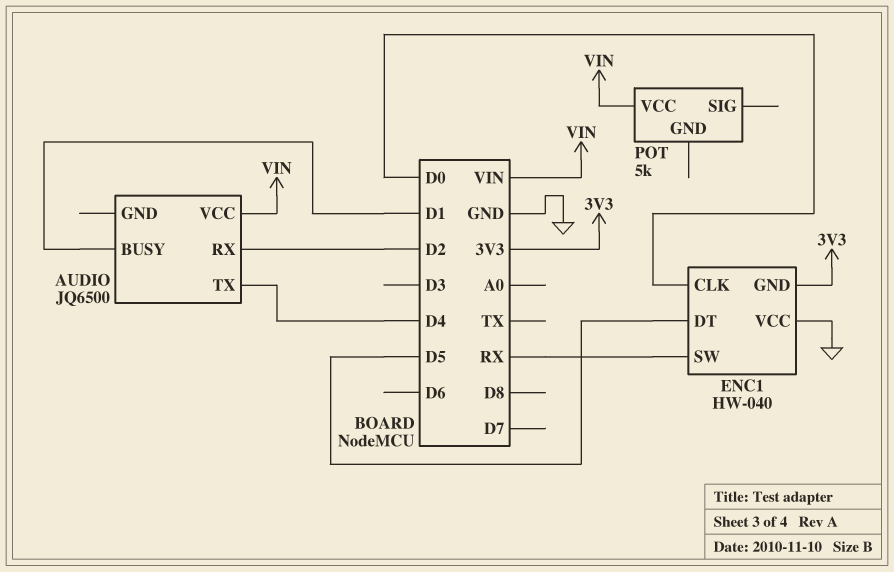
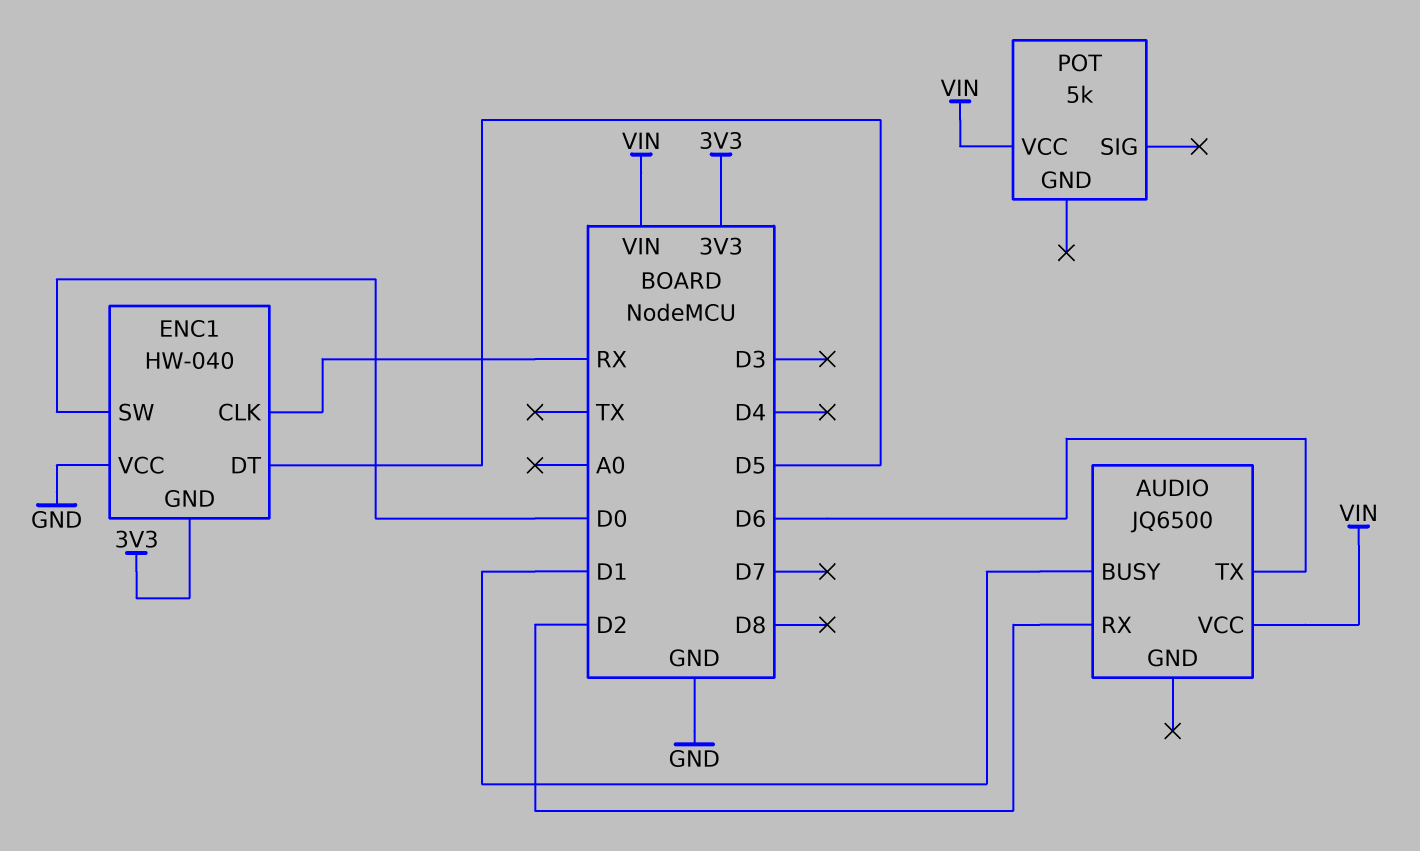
AUDIO pin TX: D4 -> D6
ENC1 pin CLK: D0 -> RX
ENC1 pin SW: RX -> D0

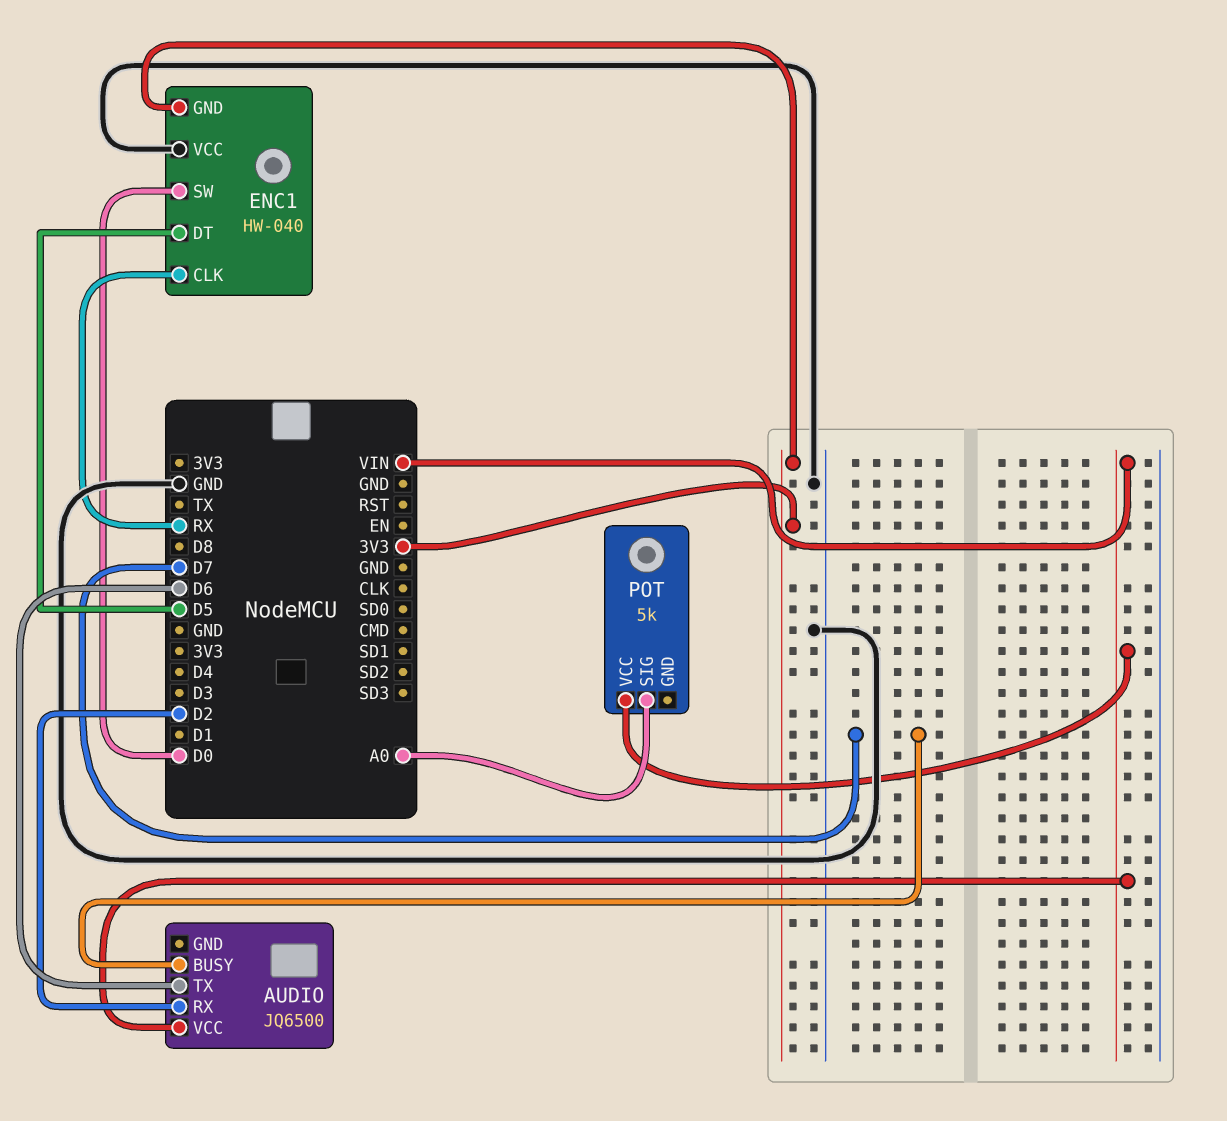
AUDIO pin BUSY: D1 -> D7
POT pin SIG: none -> A0

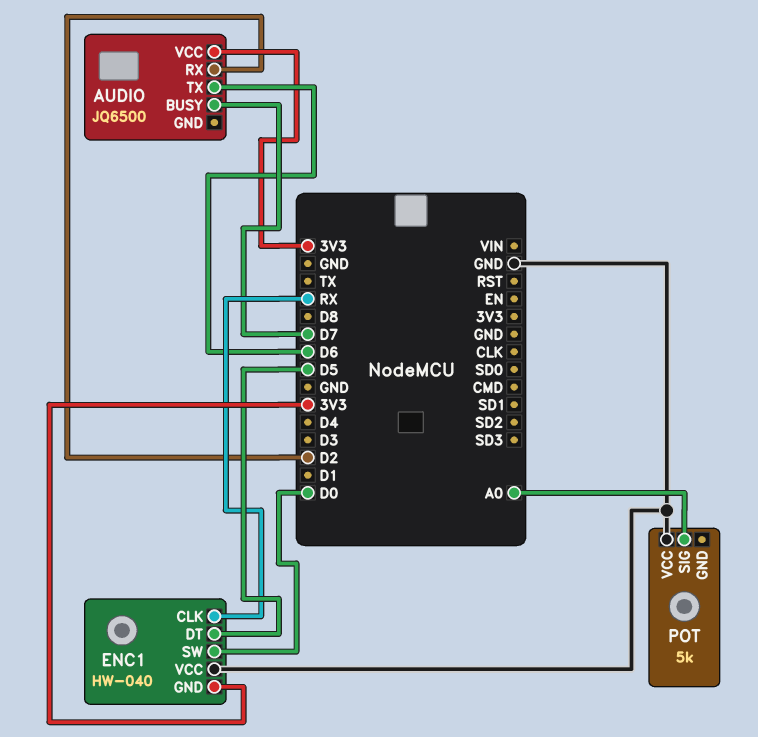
AUDIO pin VCC: VIN -> 3V3
POT pin VCC: VIN -> GND

